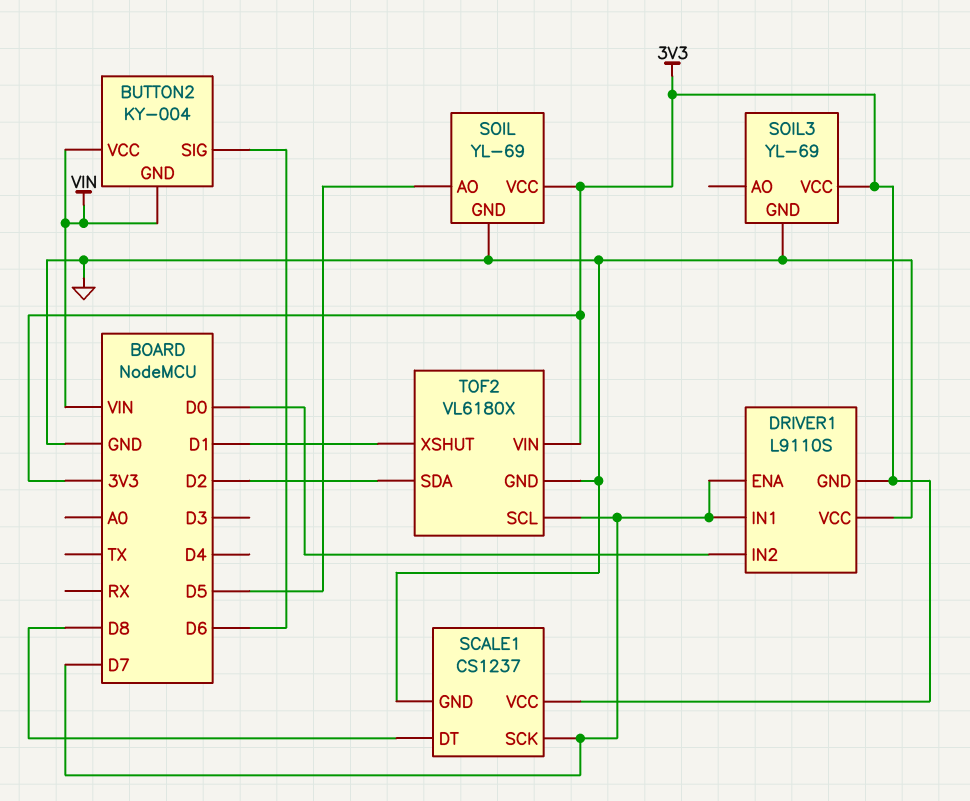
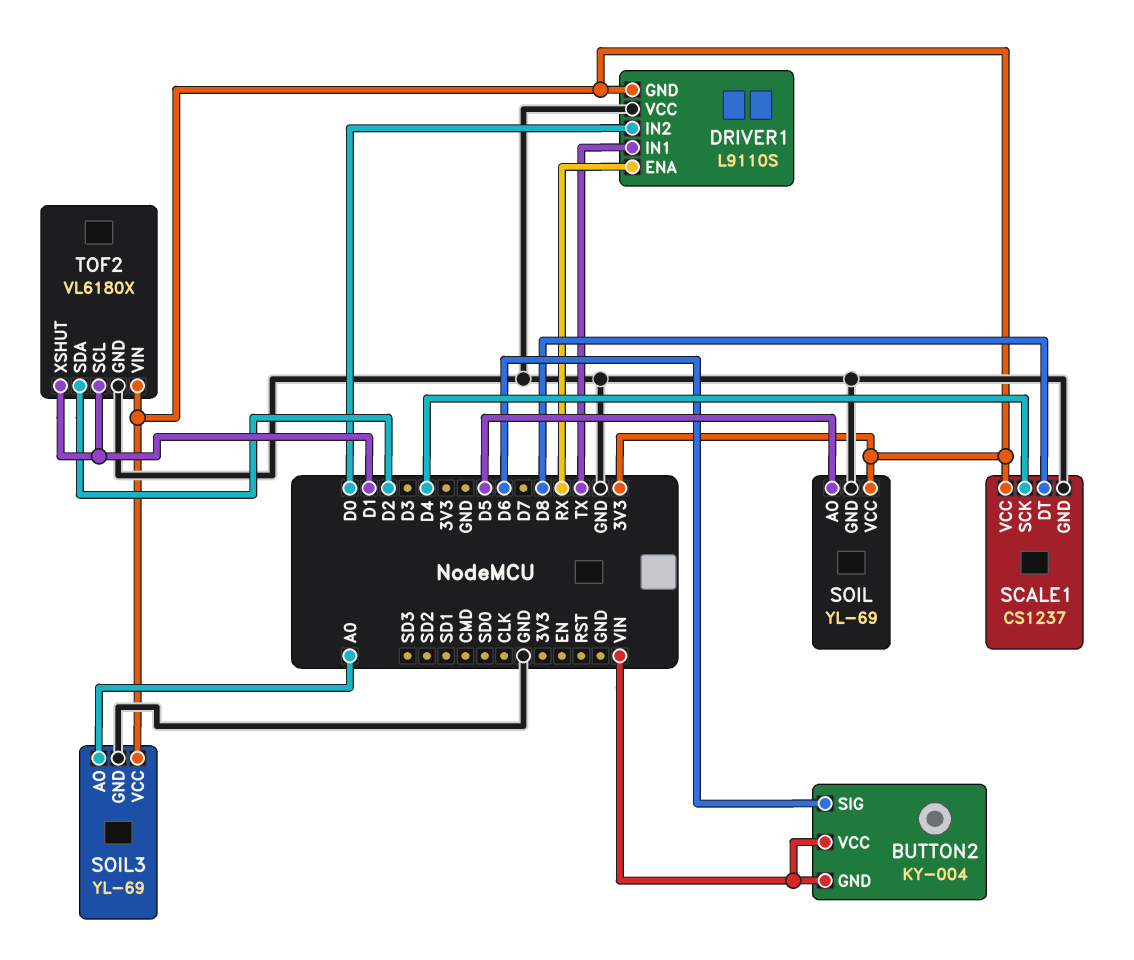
DRIVER1 pin ENA: D7 -> RX
DRIVER1 pin IN1: D7 -> TX
SCALE1 pin SCK: D7 -> D4
SOIL3 pin AO: none -> A0
TOF2 pin SCL: D7 -> D1

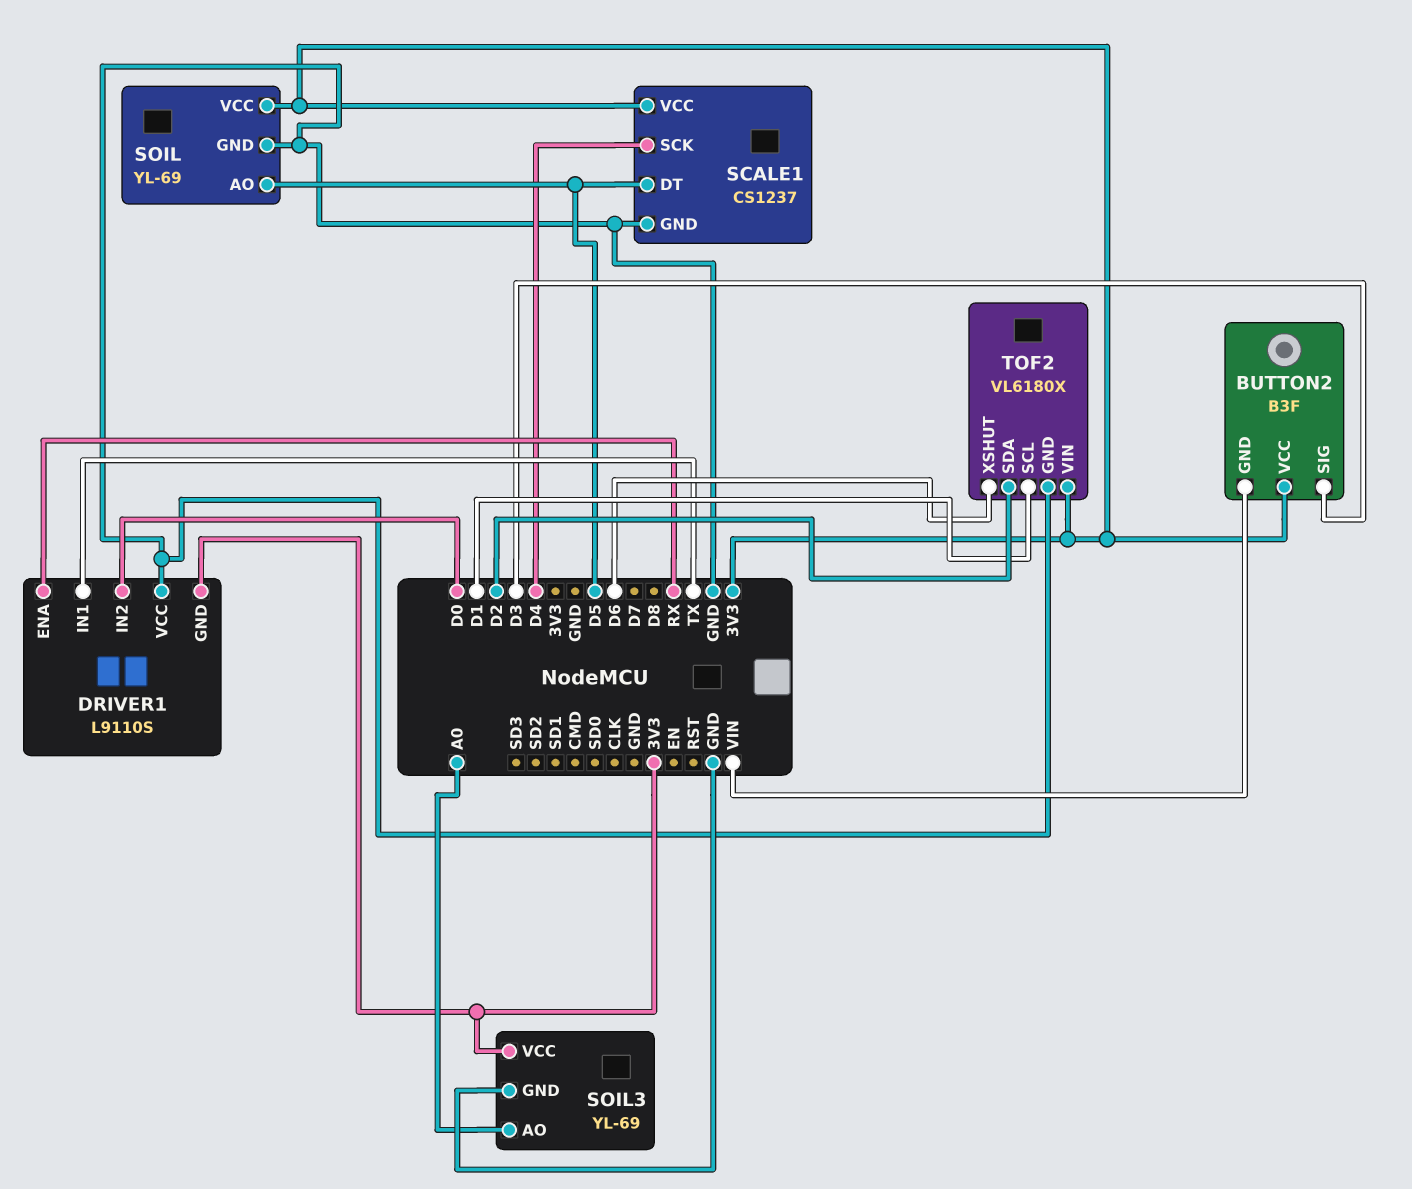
BUTTON2: KY-004 -> B3F
BUTTON2 pin SIG: D6 -> D3
BUTTON2 pin VCC: VIN -> 3V3
SCALE1 pin DT: D8 -> D5
TOF2 pin XSHUT: D1 -> D6

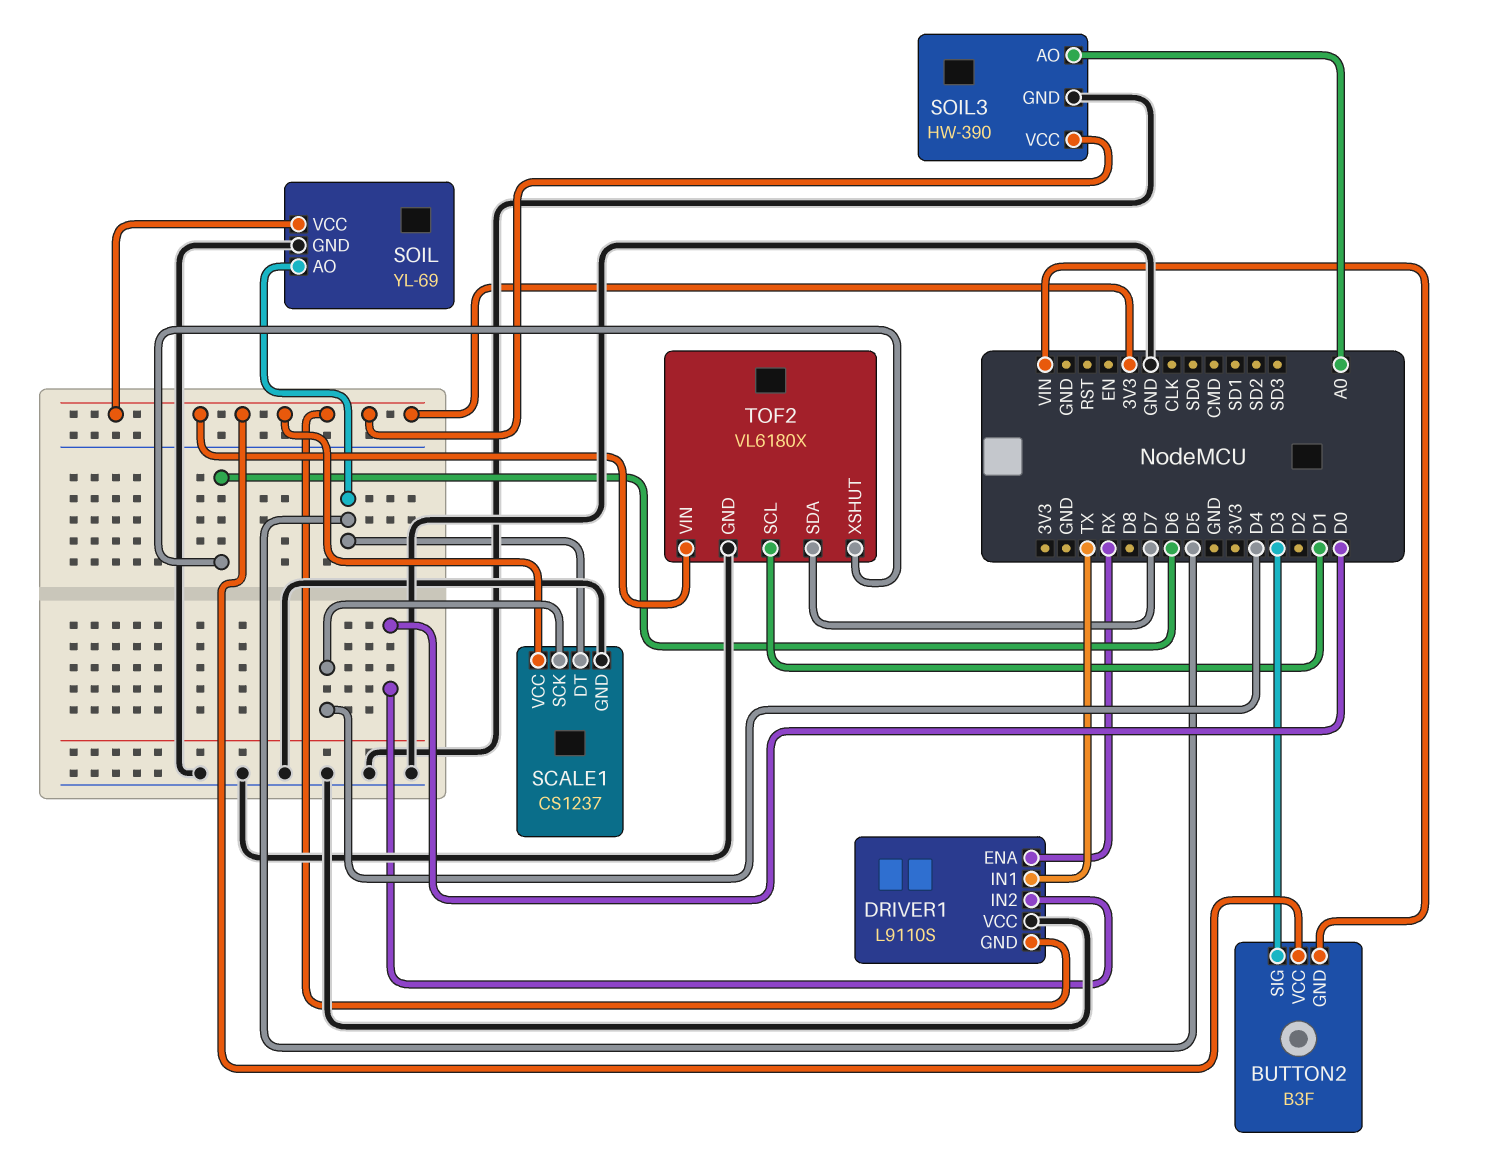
SOIL3: YL-69 -> HW-390
TOF2 pin SDA: D2 -> D7

